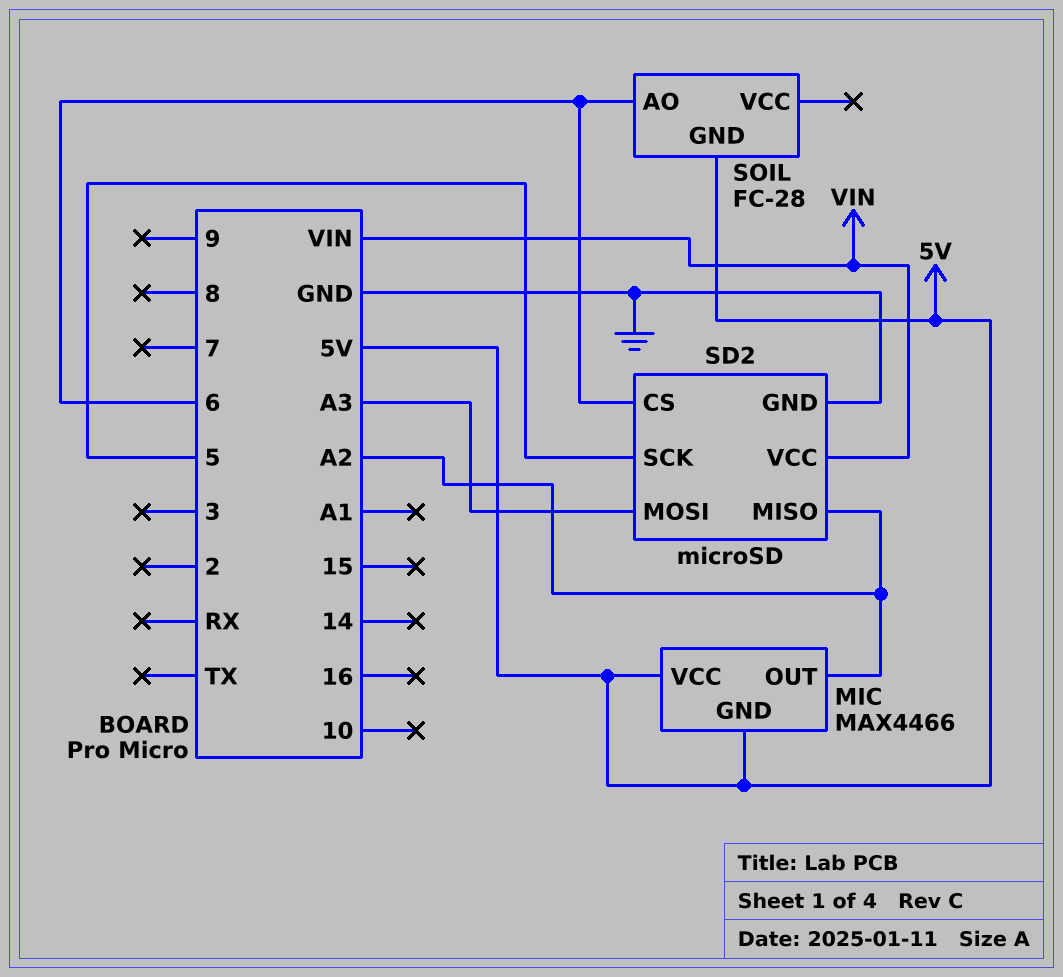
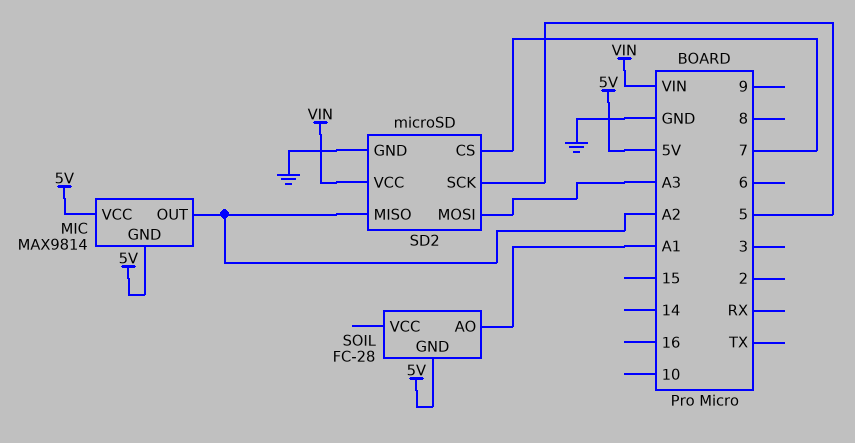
MIC: MAX4466 -> MAX9814
SD2 pin CS: 6 -> 7
SOIL pin AO: 6 -> A1

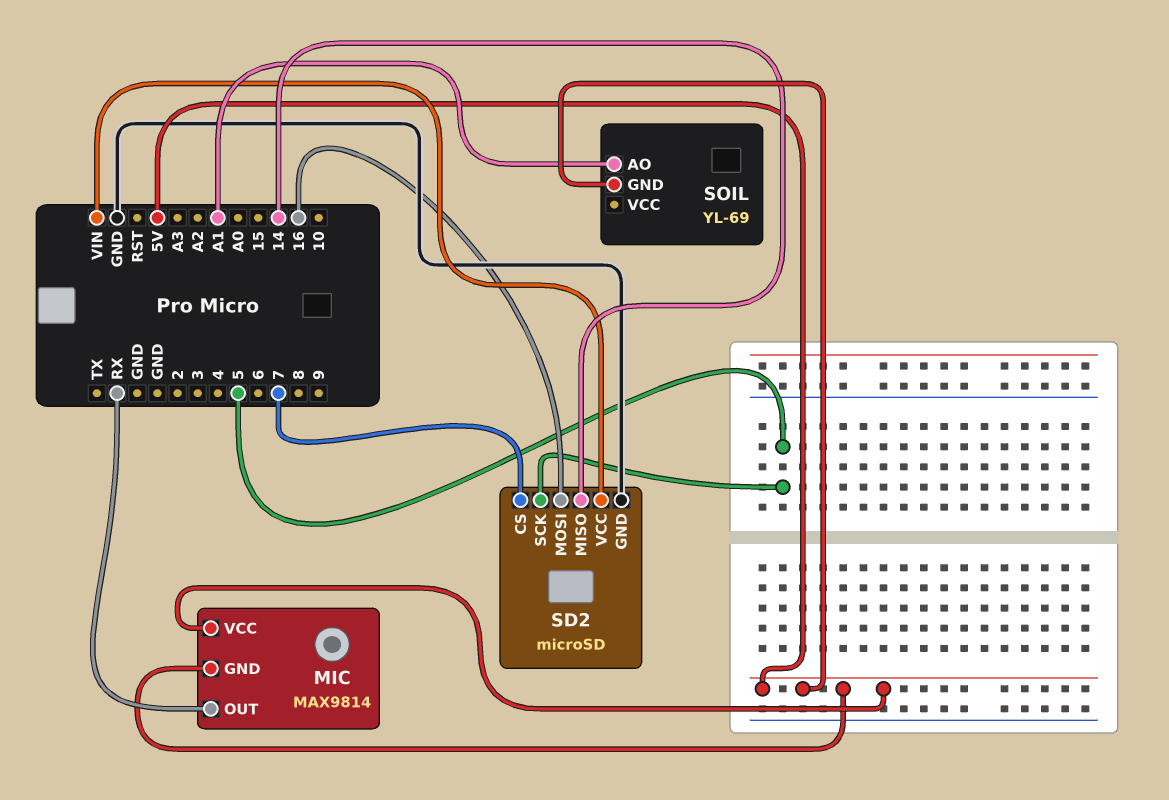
MIC pin OUT: A2 -> RX
SD2 pin MISO: A2 -> 14
SD2 pin MOSI: A3 -> 16
SOIL: FC-28 -> YL-69

